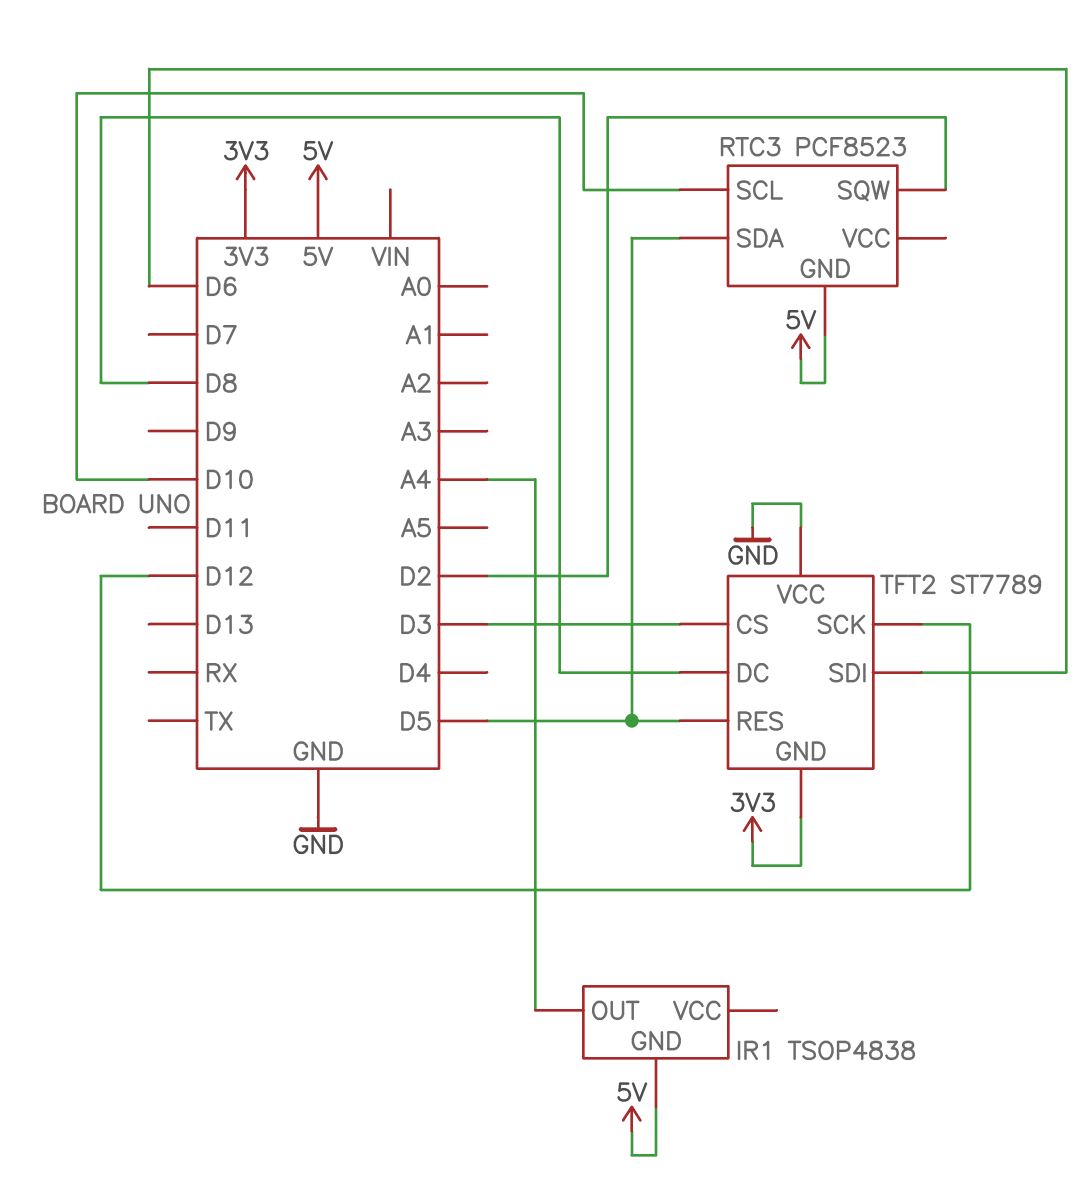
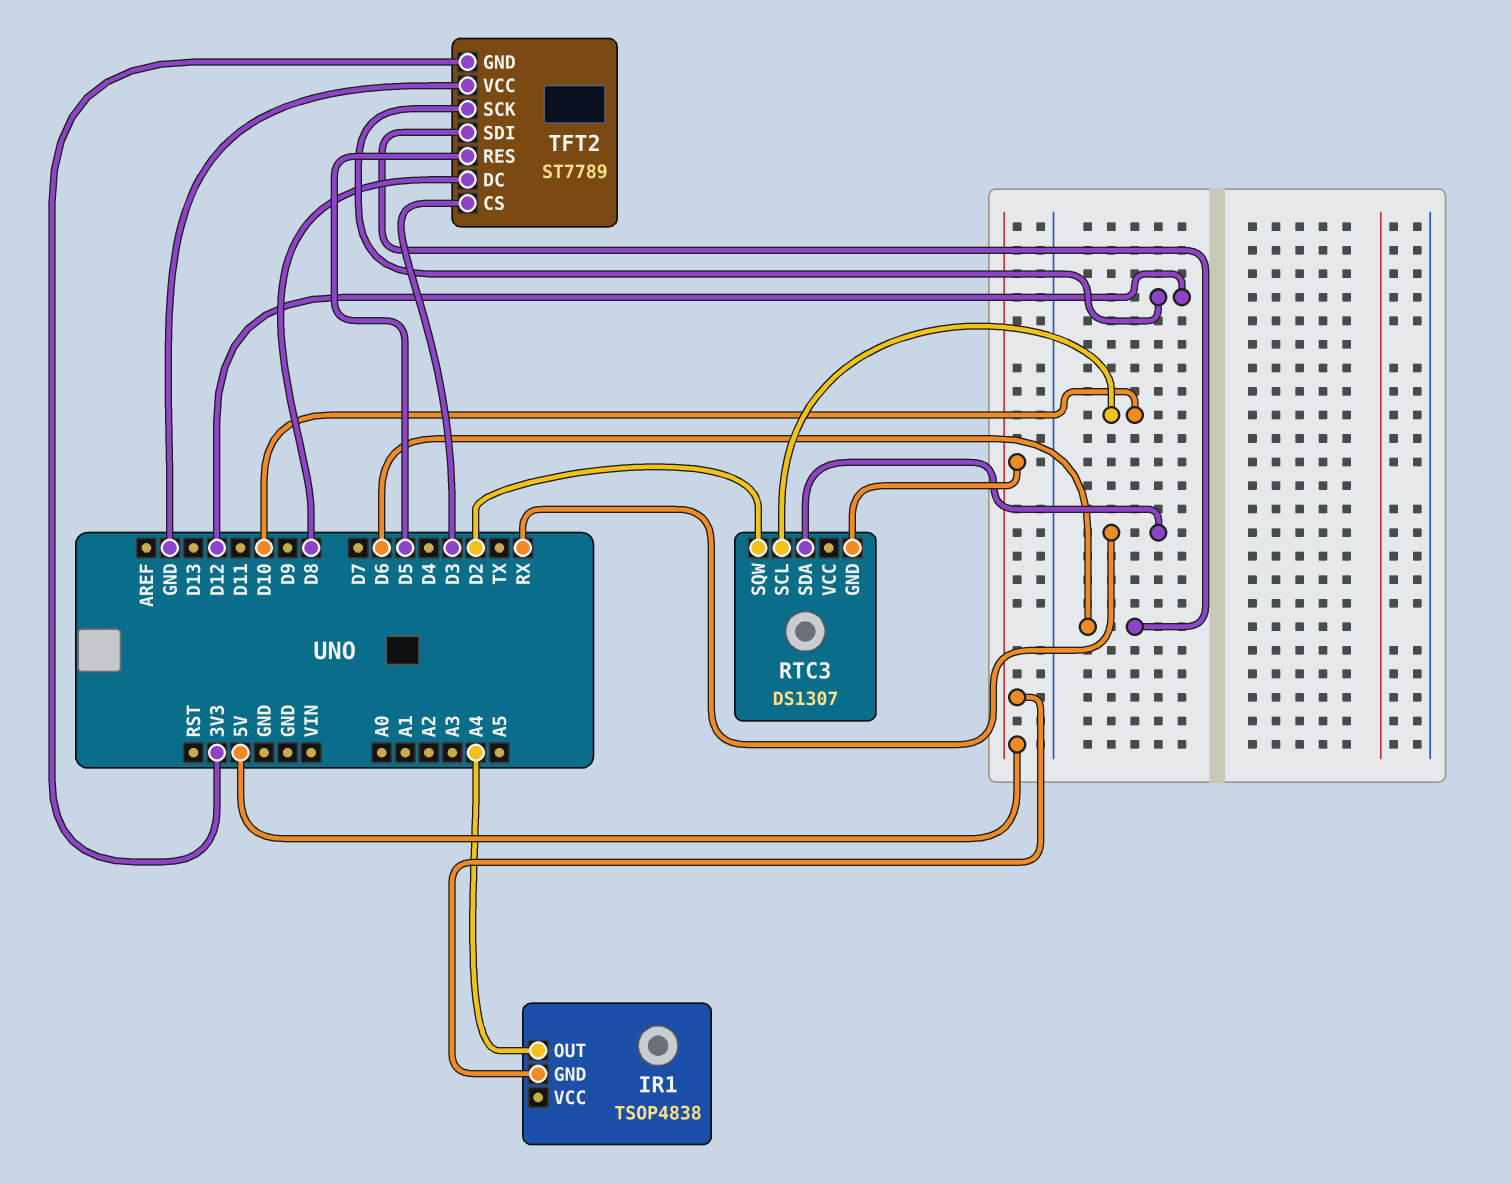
RTC3: PCF8523 -> DS1307
RTC3 pin SDA: D5 -> RX

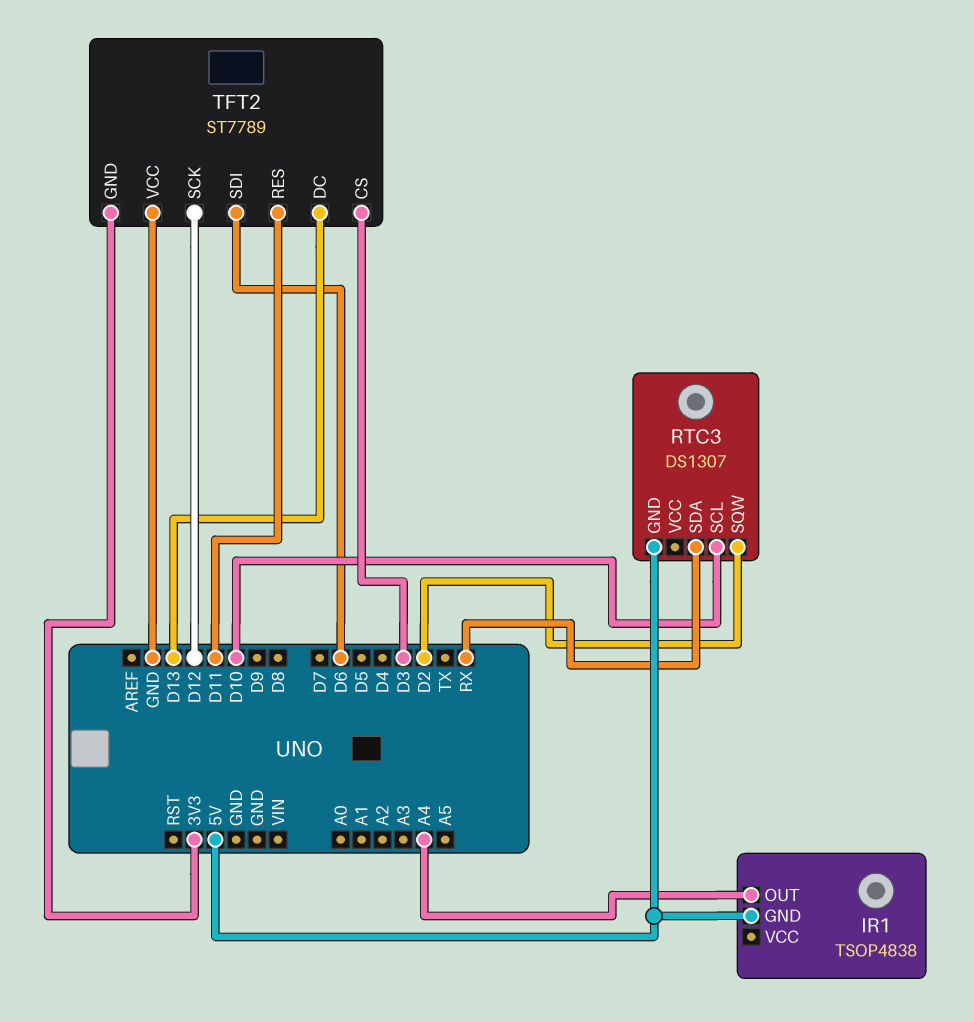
TFT2 pin DC: D8 -> D13
TFT2 pin RES: D5 -> D11

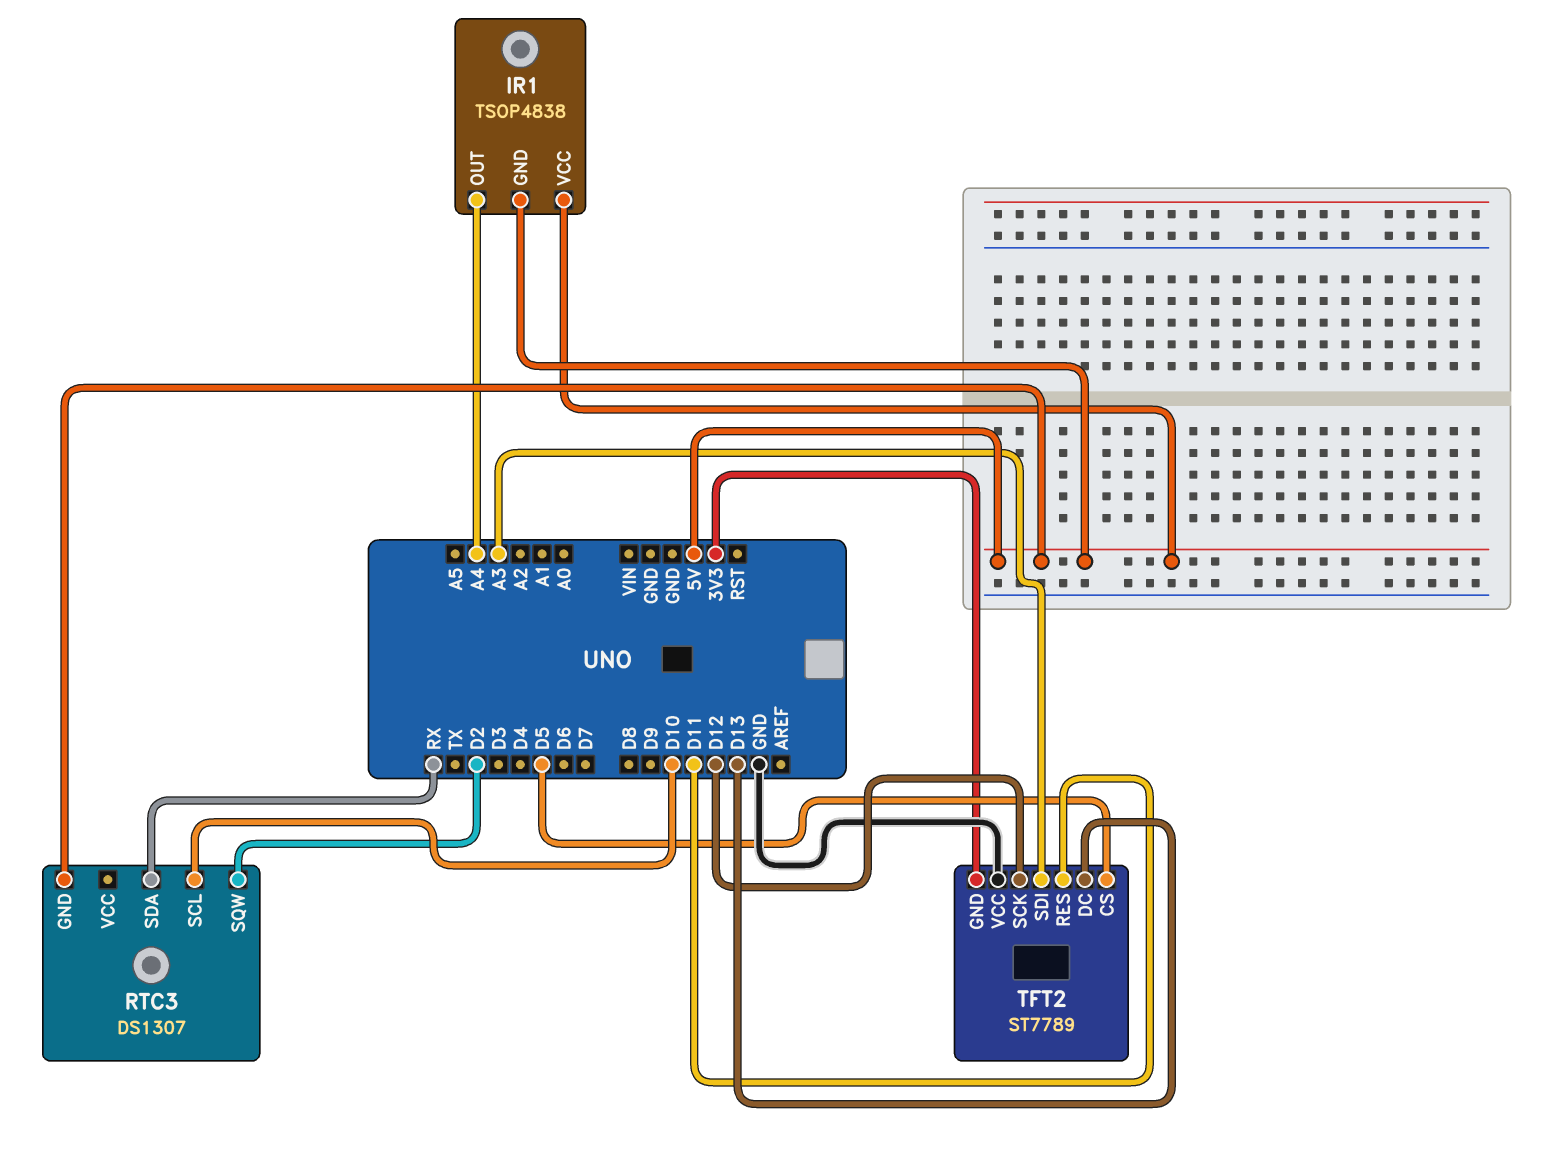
IR1 pin VCC: none -> 5V
TFT2 pin CS: D3 -> D5
TFT2 pin SDI: D6 -> A3

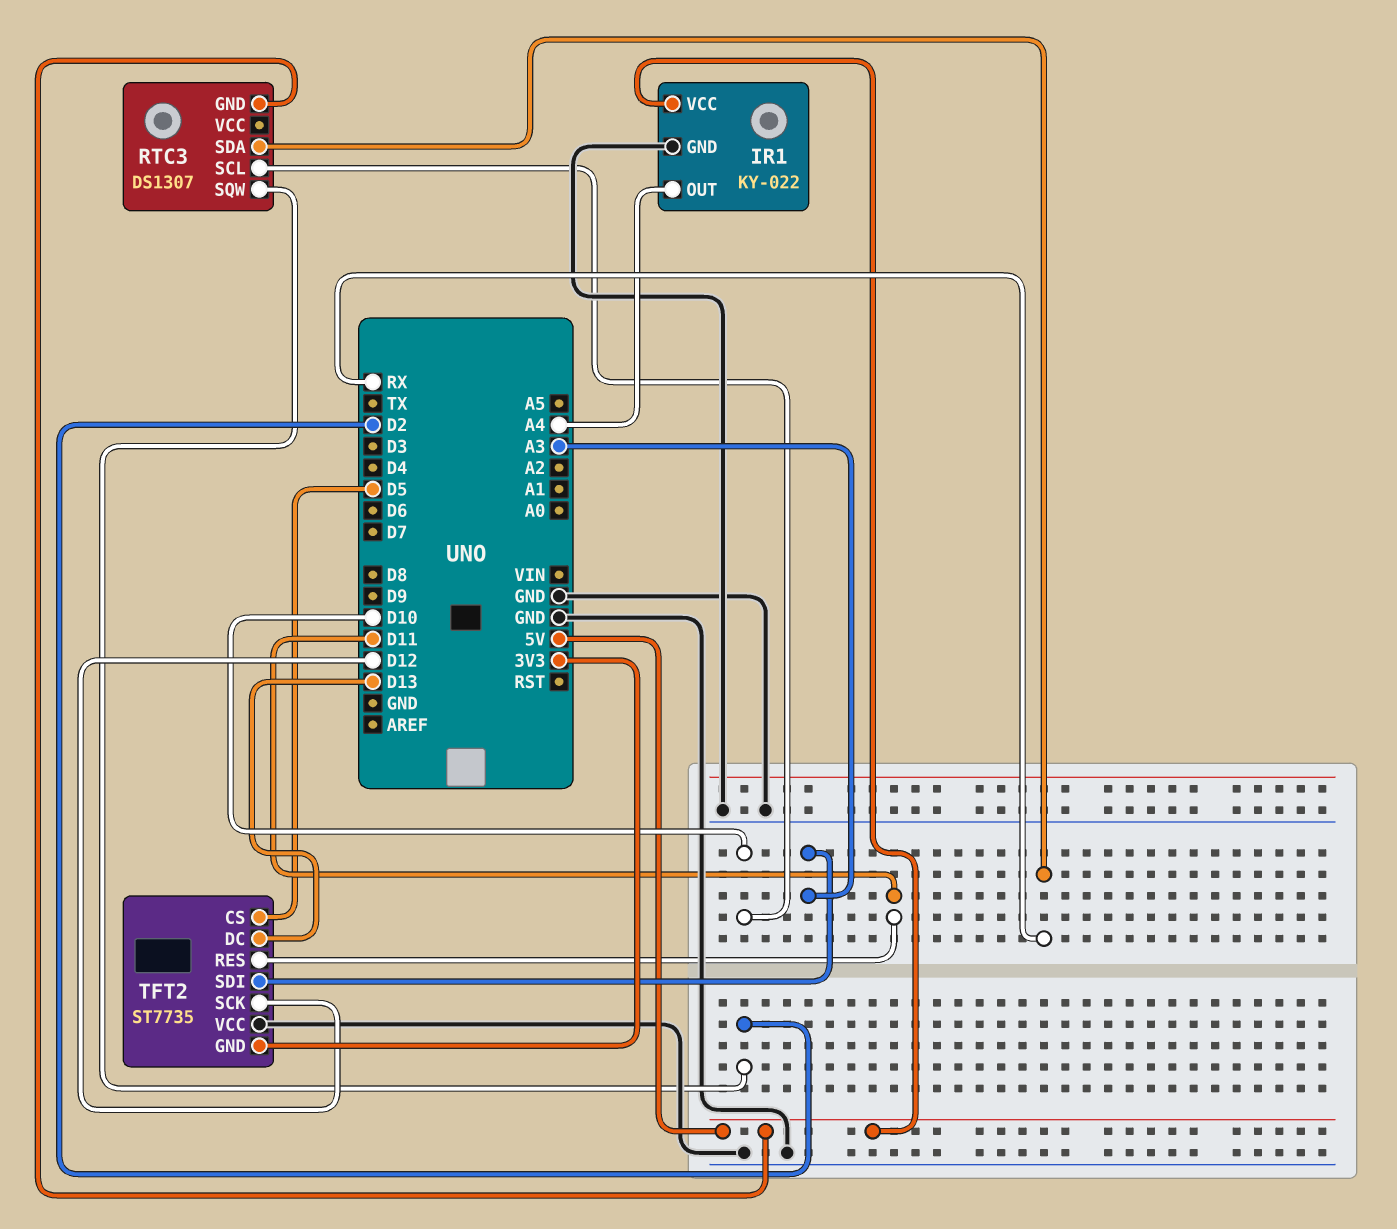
IR1: TSOP4838 -> KY-022
IR1 pin GND: 5V -> GND
TFT2: ST7789 -> ST7735

